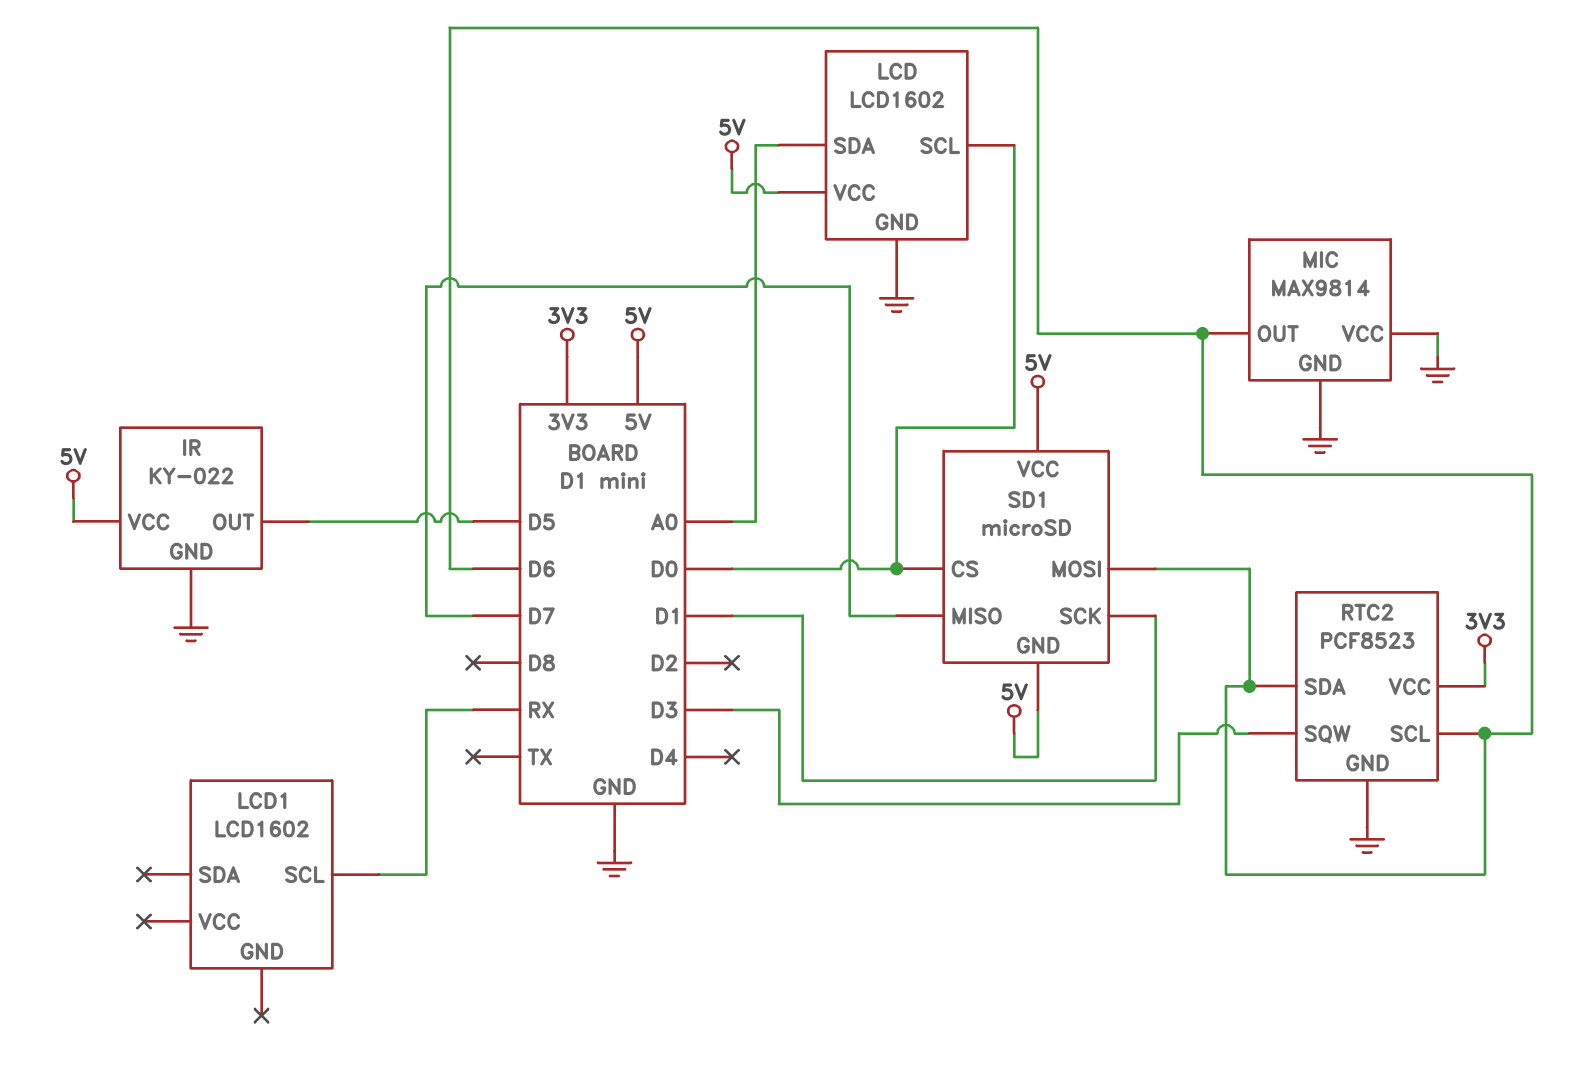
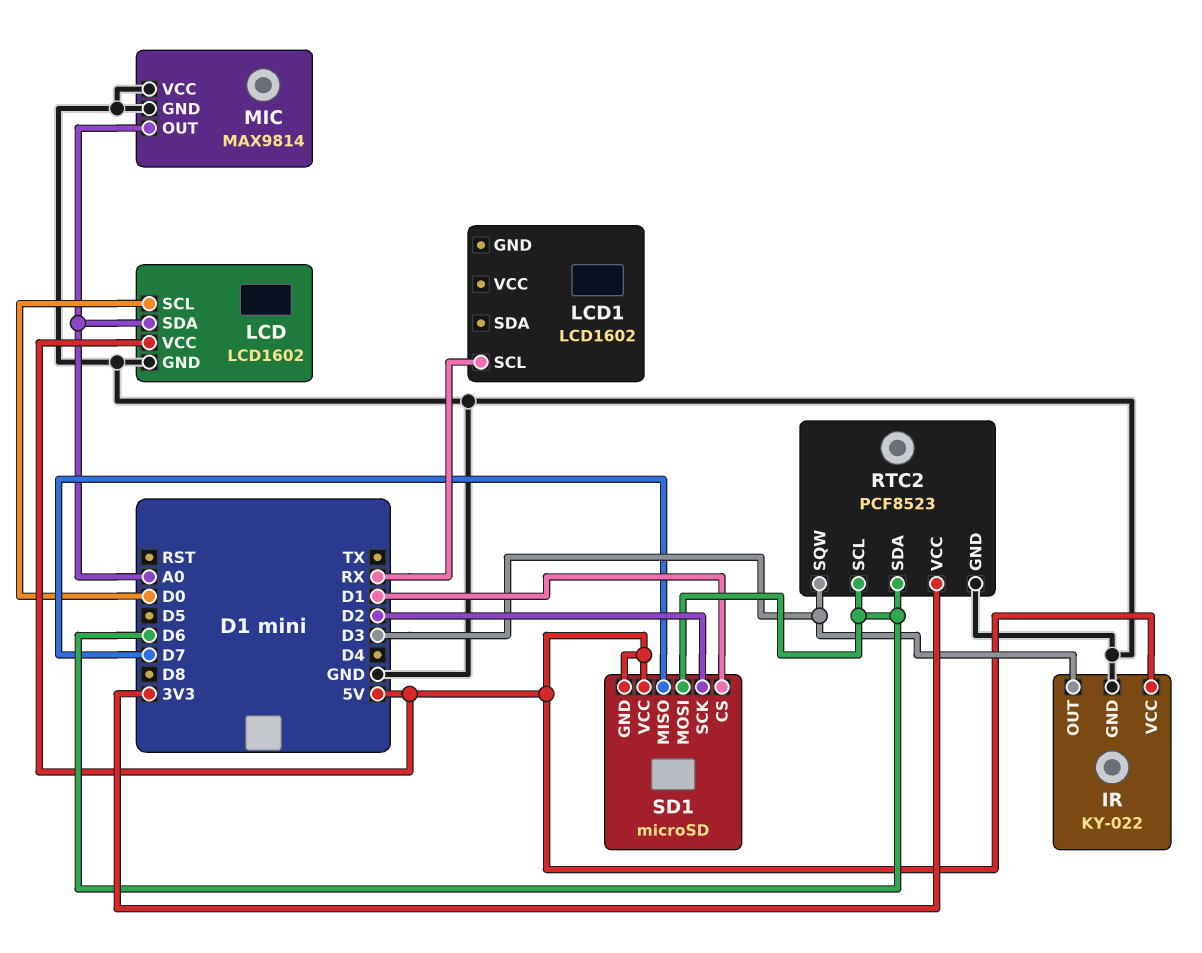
IR pin OUT: D5 -> D3
MIC pin OUT: D6 -> A0
SD1 pin CS: D0 -> D1
SD1 pin SCK: D1 -> D2

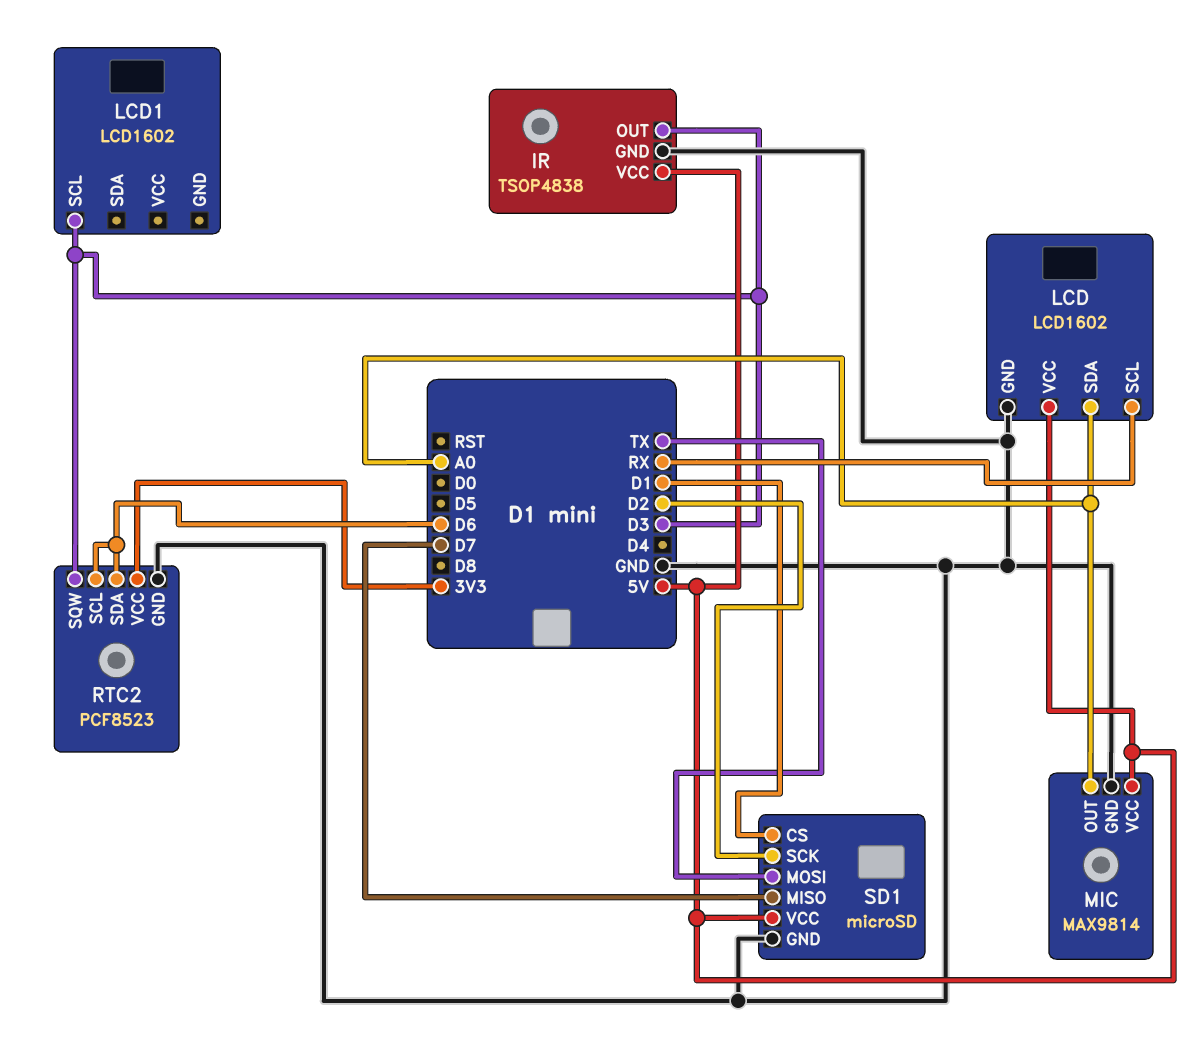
IR: KY-022 -> TSOP4838
LCD pin SCL: D0 -> RX
LCD1 pin SCL: RX -> D3
MIC pin VCC: GND -> 5V
SD1 pin GND: 5V -> GND
SD1 pin MOSI: D6 -> TX

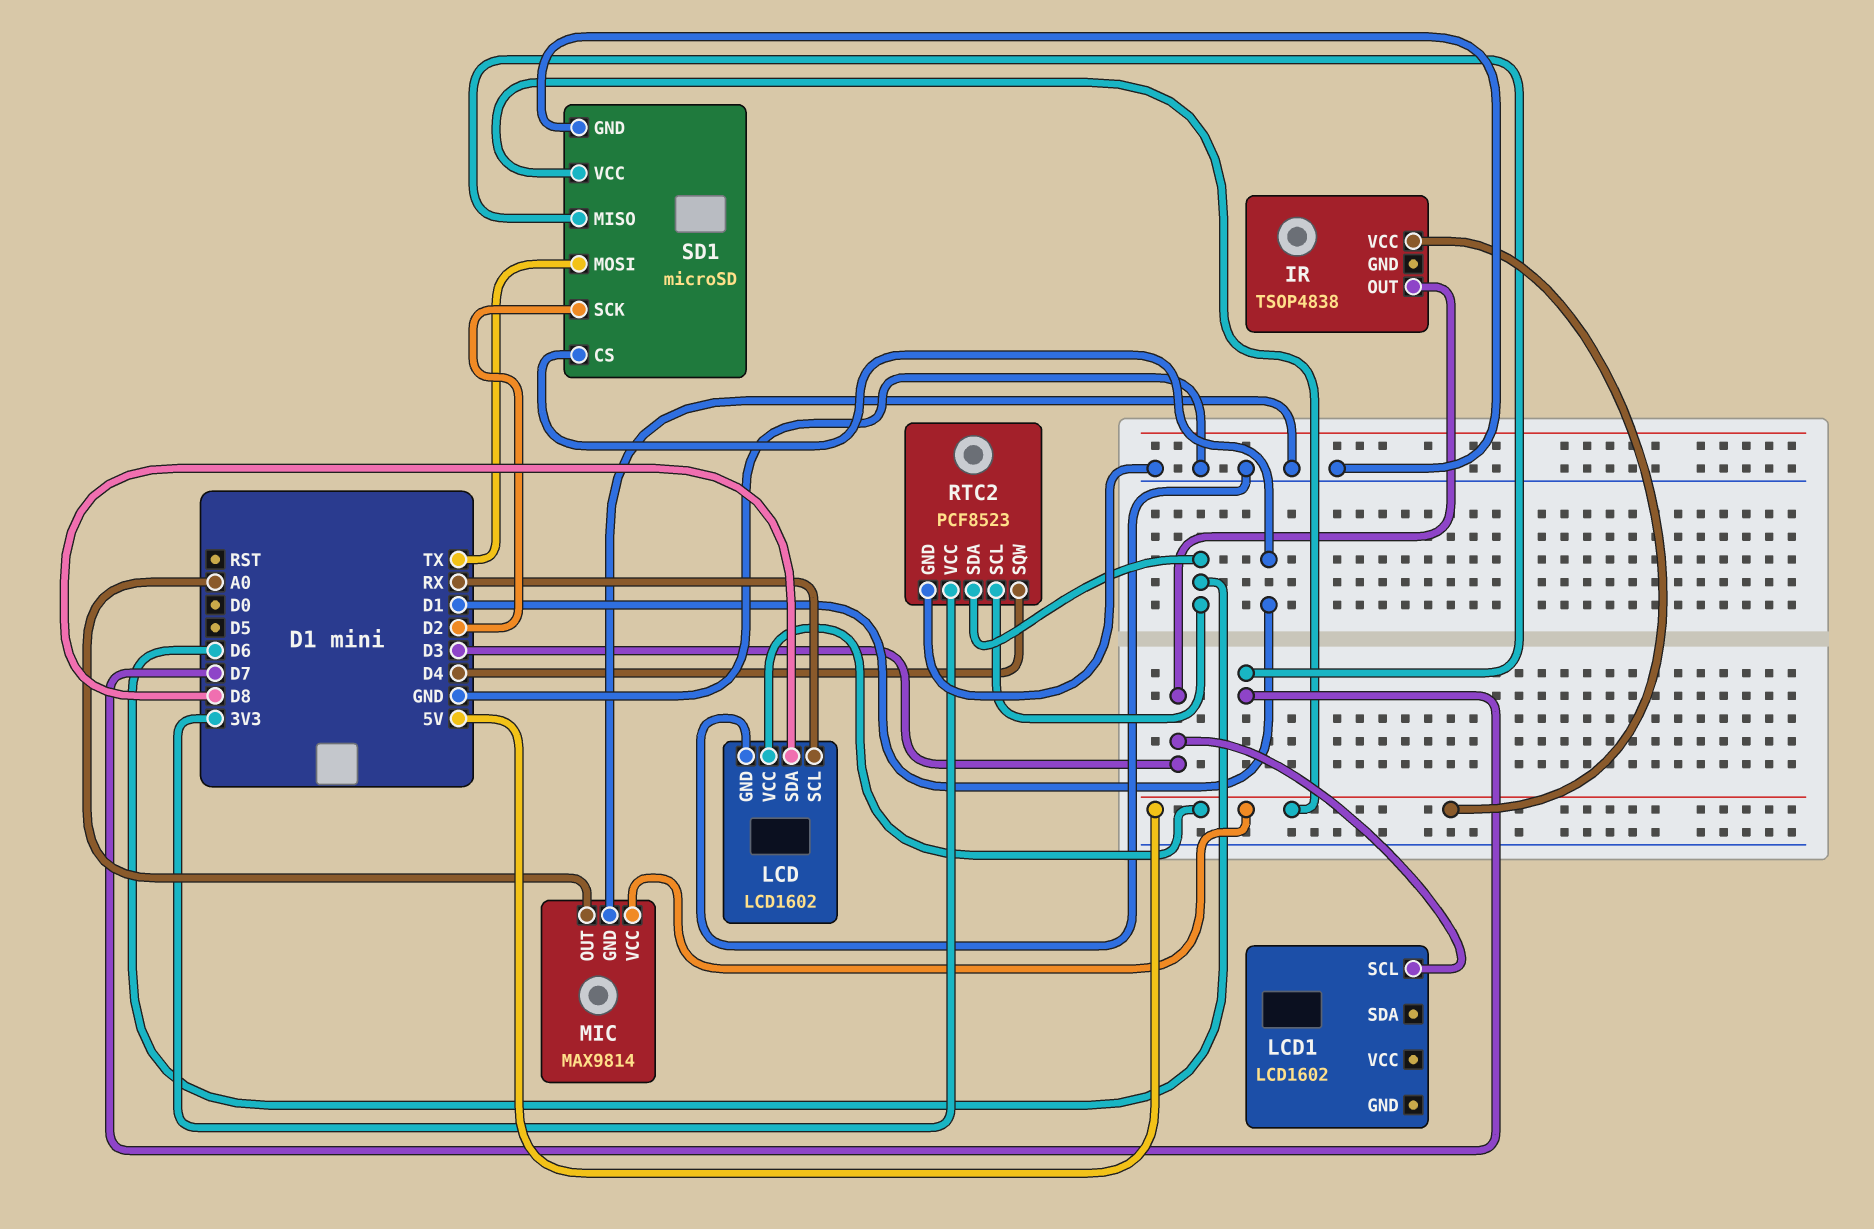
IR pin GND: GND -> none
LCD pin SDA: A0 -> D8
RTC2 pin SQW: D3 -> D4

